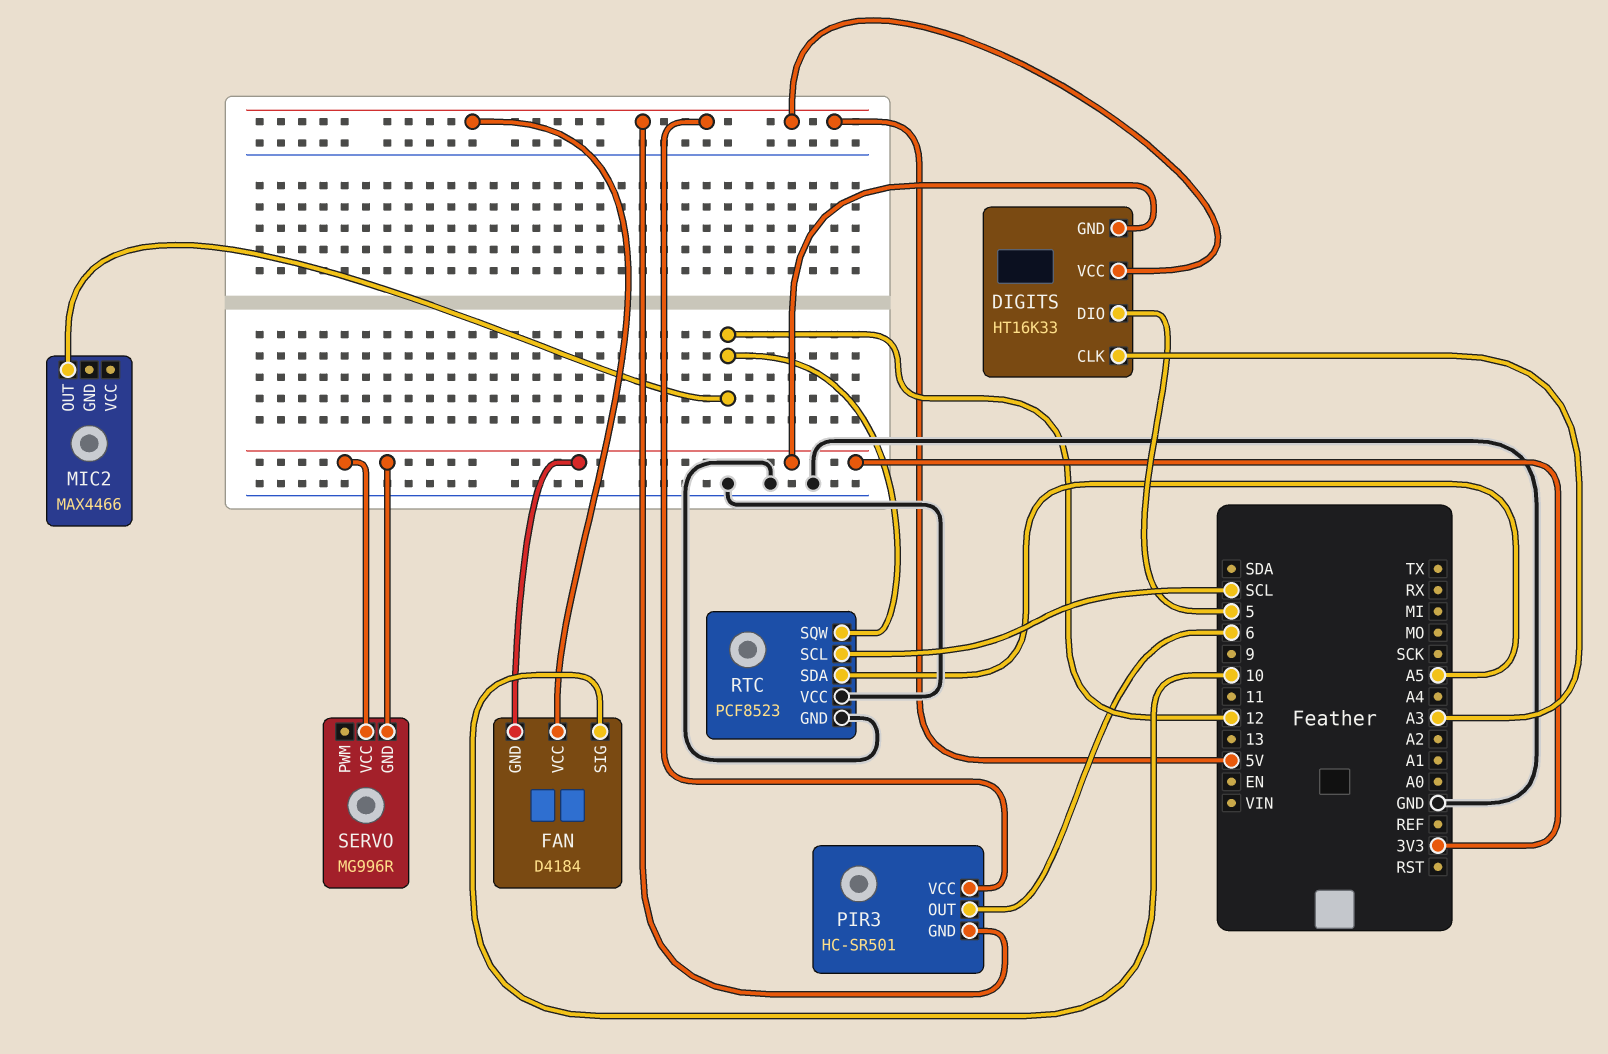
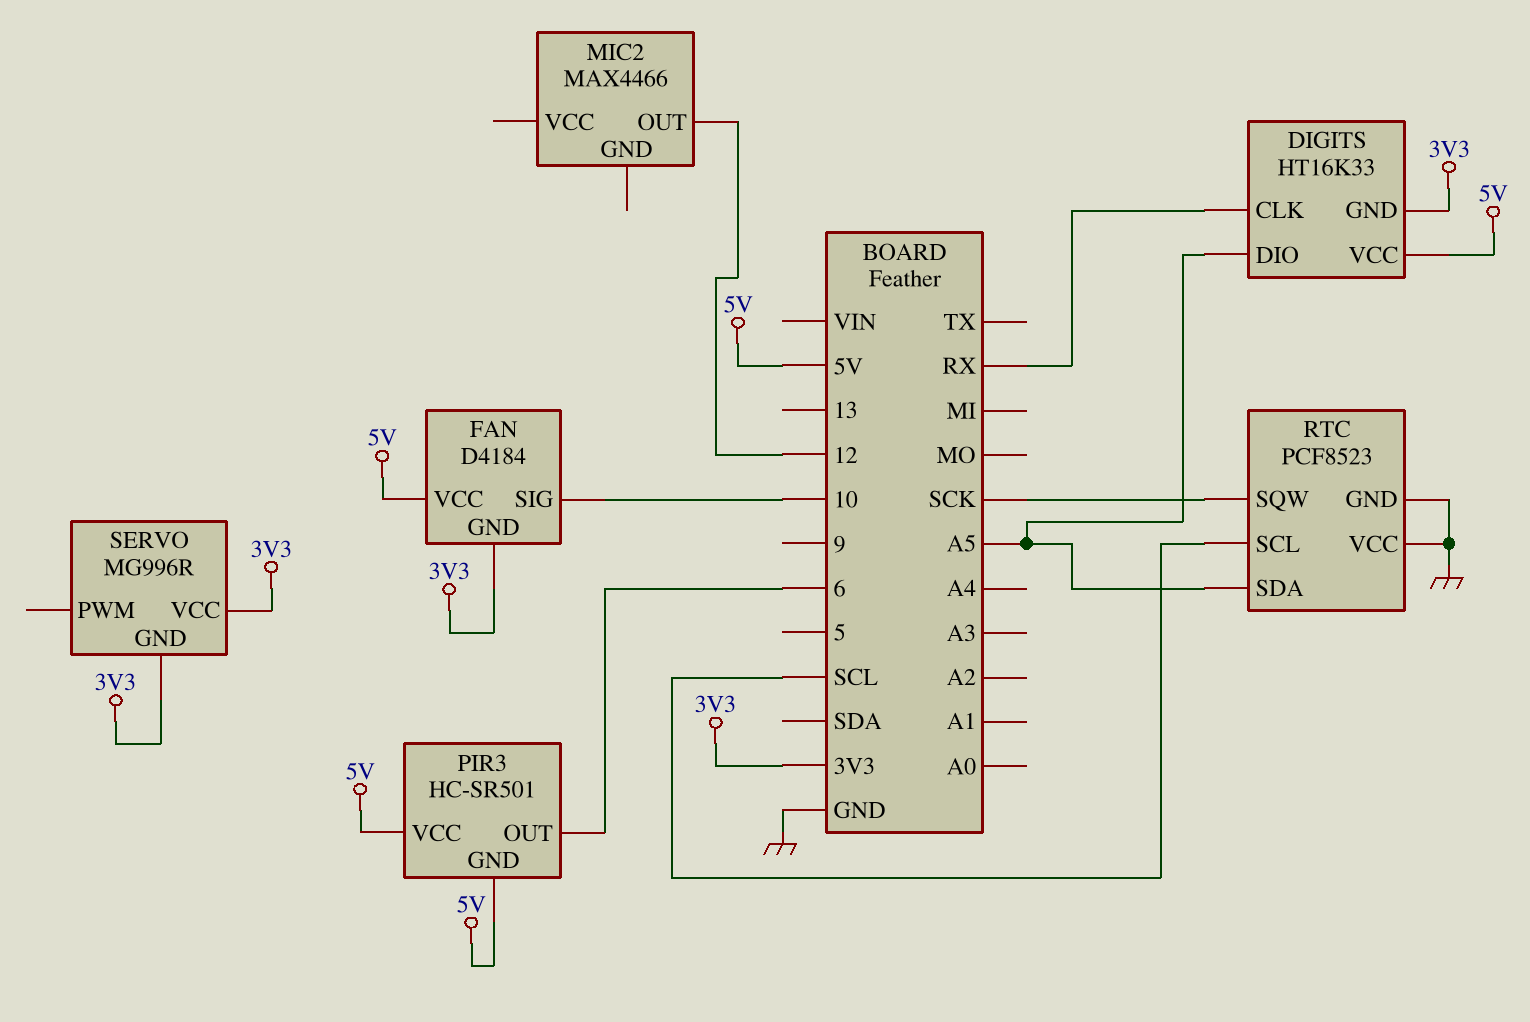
DIGITS pin CLK: A3 -> RX
DIGITS pin DIO: 5 -> A5
RTC pin SQW: 12 -> SCK

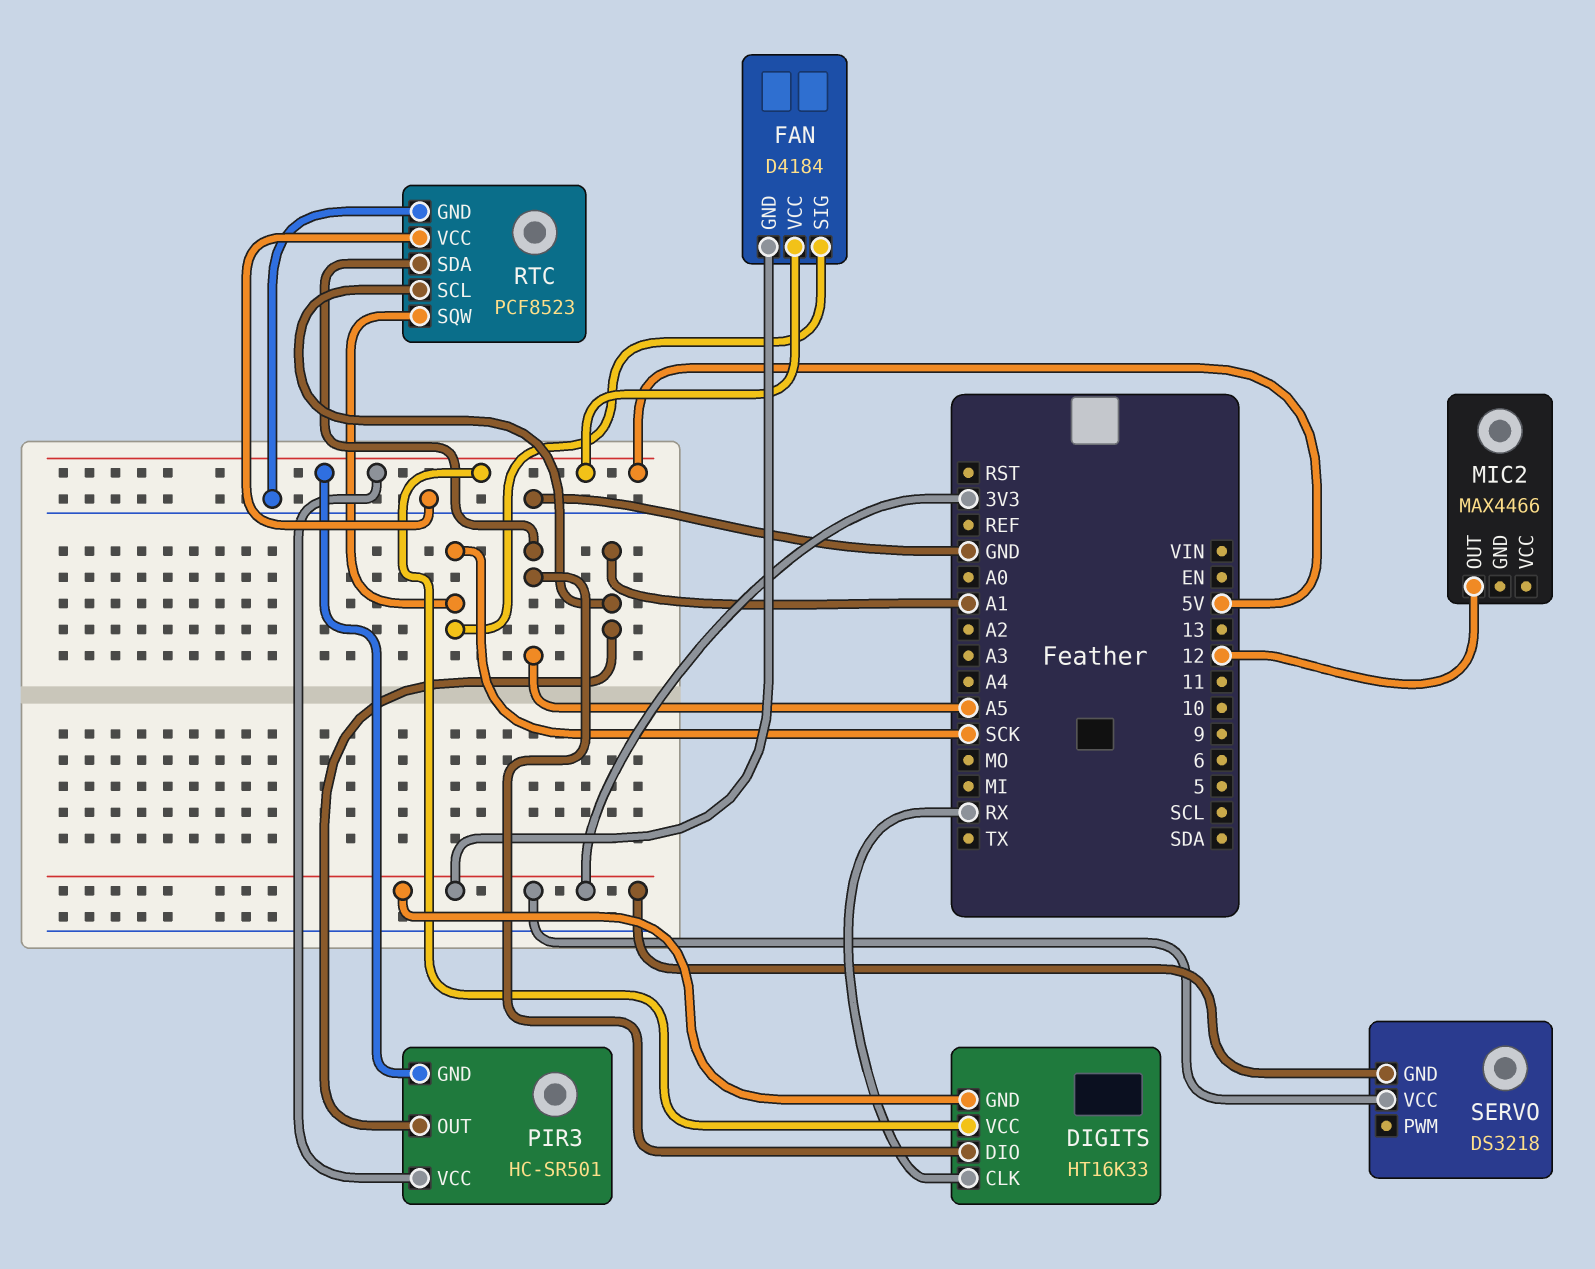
FAN pin SIG: 10 -> SCK
PIR3 pin OUT: 6 -> A1
RTC pin SCL: SCL -> A1
SERVO: MG996R -> DS3218

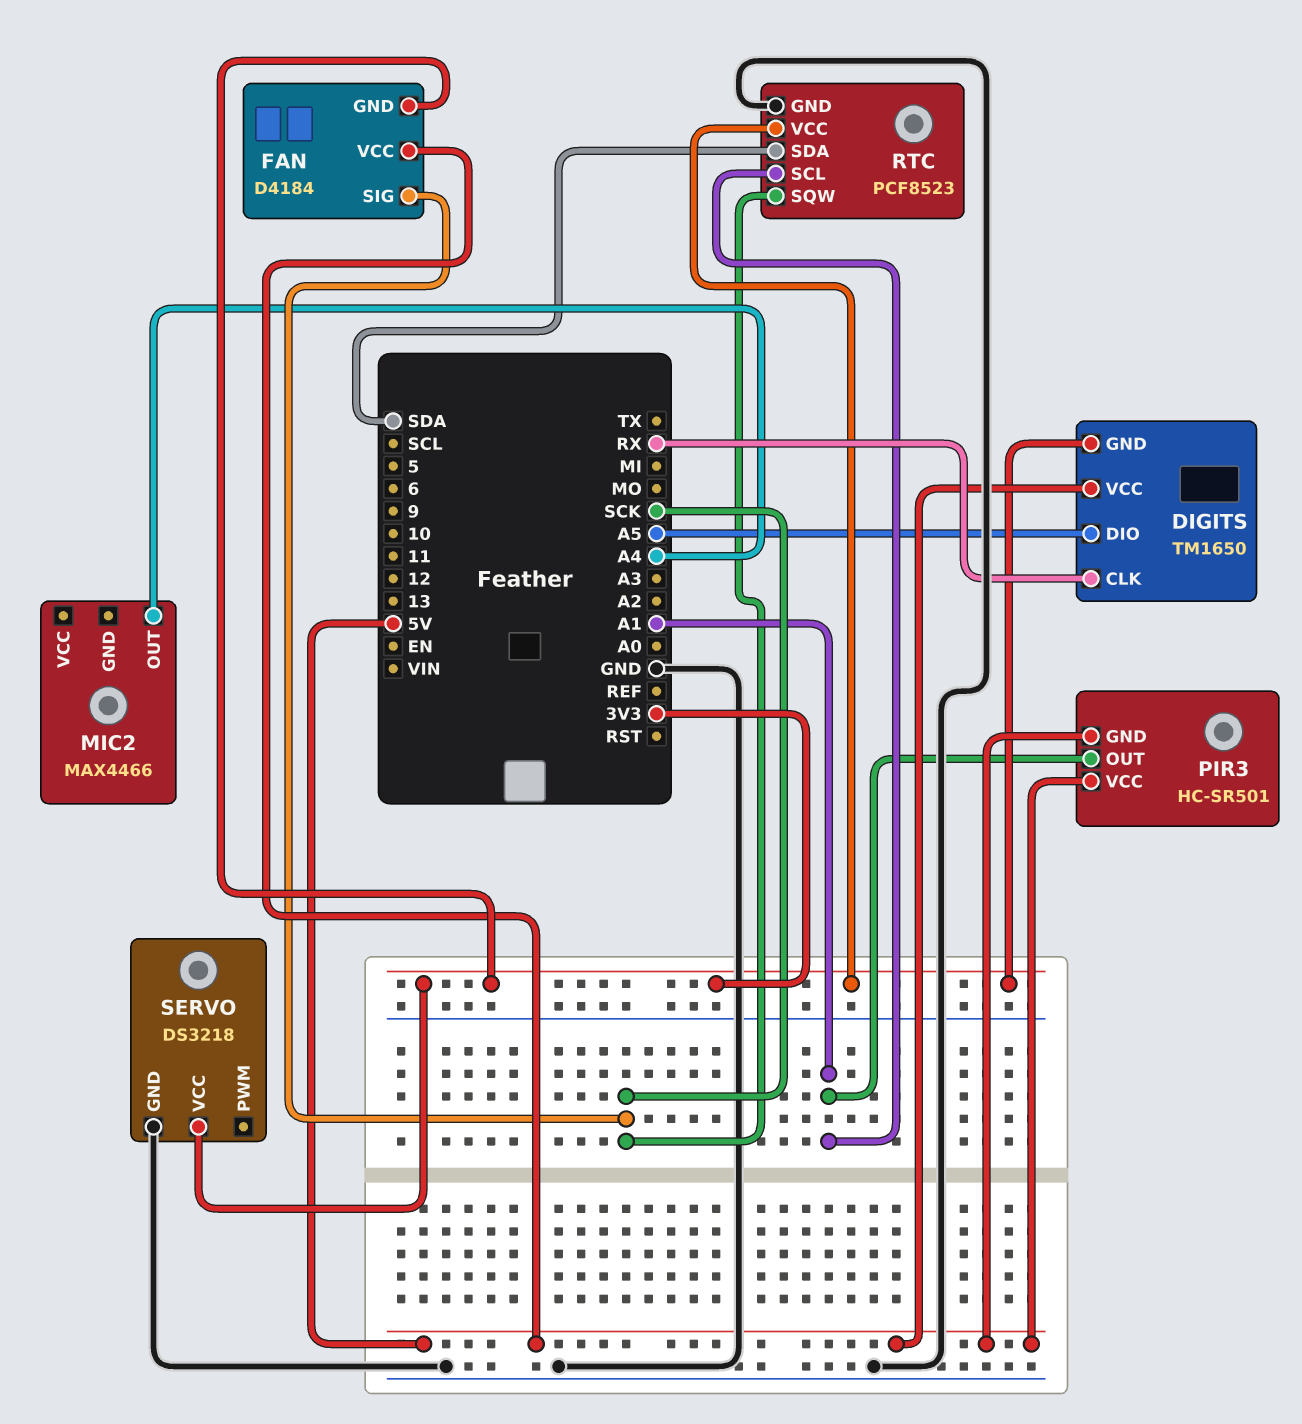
DIGITS: HT16K33 -> TM1650
MIC2 pin OUT: 12 -> A4
RTC pin SDA: A5 -> SDA
RTC pin VCC: GND -> 3V3
SERVO pin GND: 3V3 -> GND

